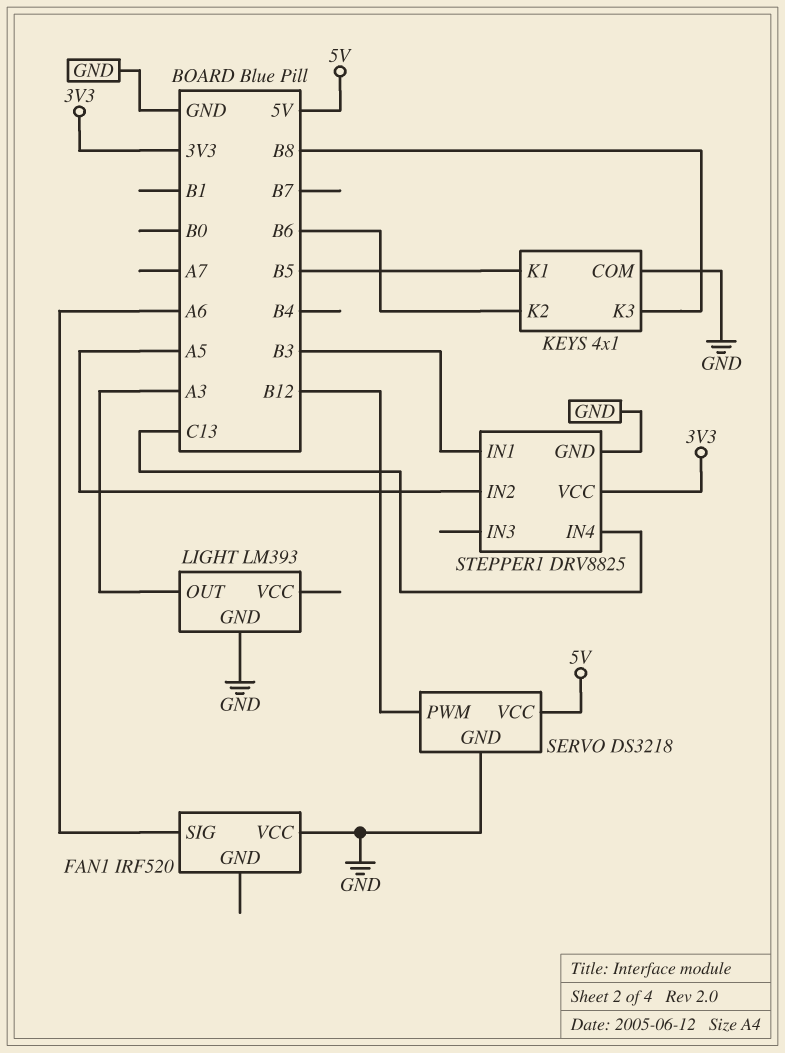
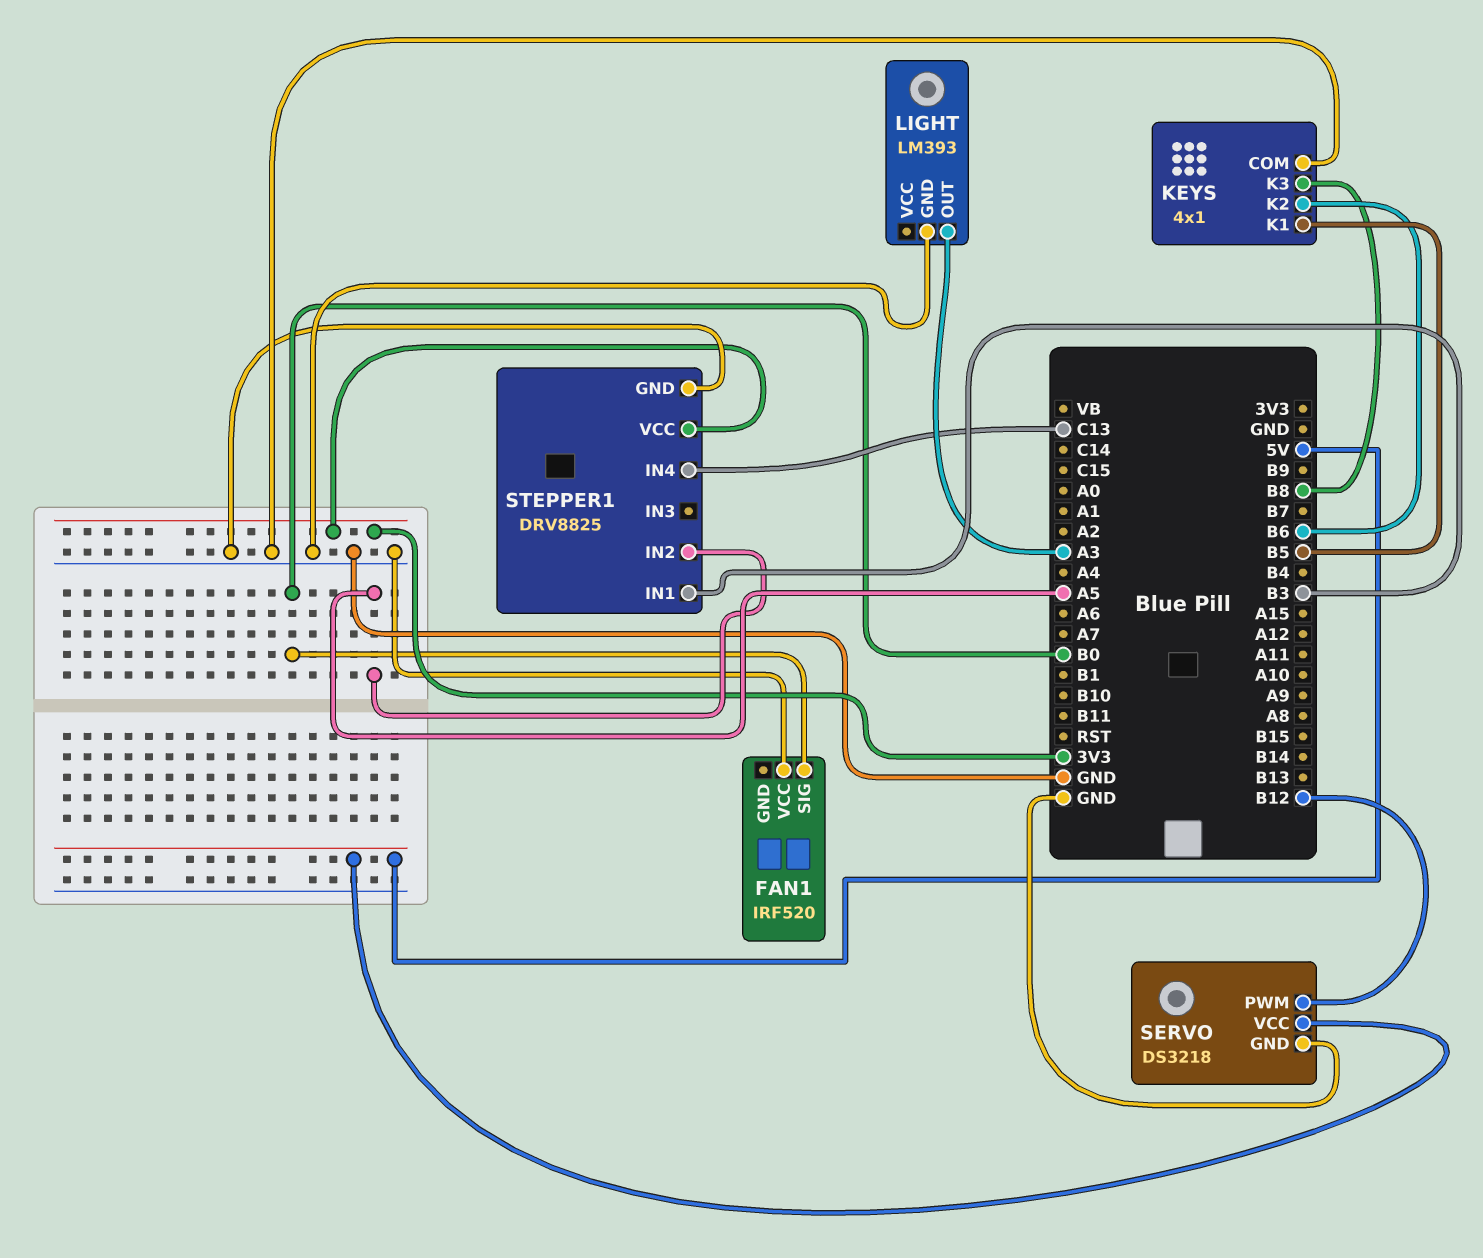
FAN1 pin SIG: A6 -> B0

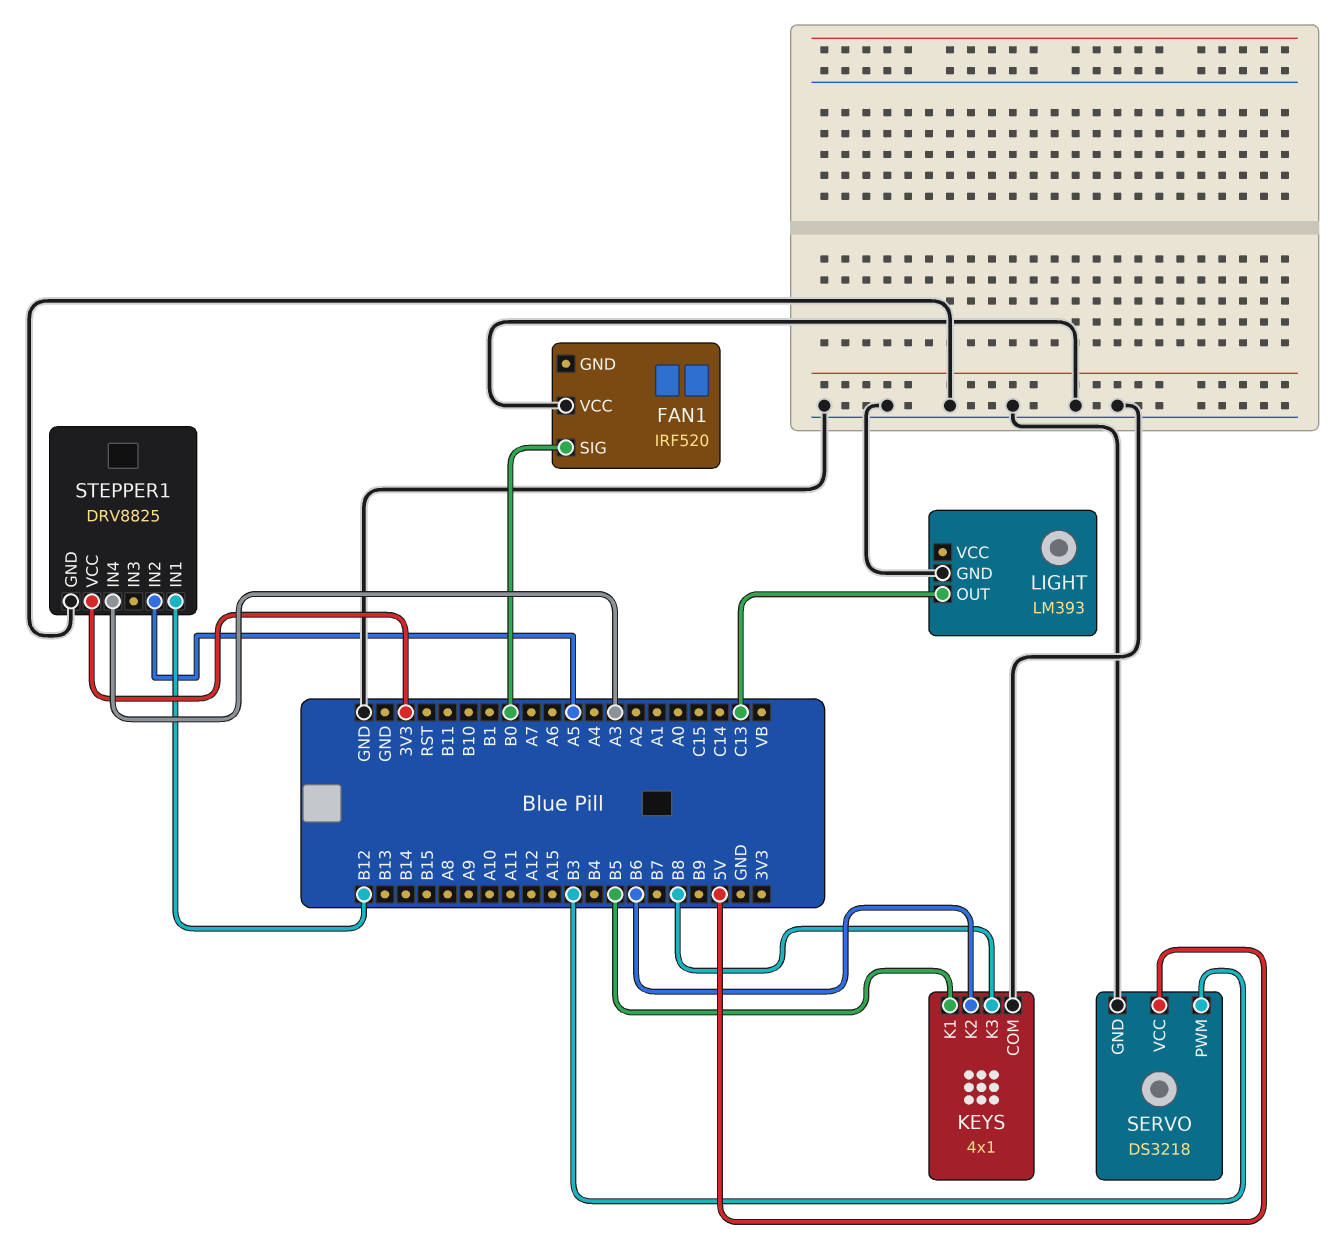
LIGHT pin OUT: A3 -> C13
SERVO pin PWM: B12 -> B3
STEPPER1 pin IN1: B3 -> B12
STEPPER1 pin IN4: C13 -> A3

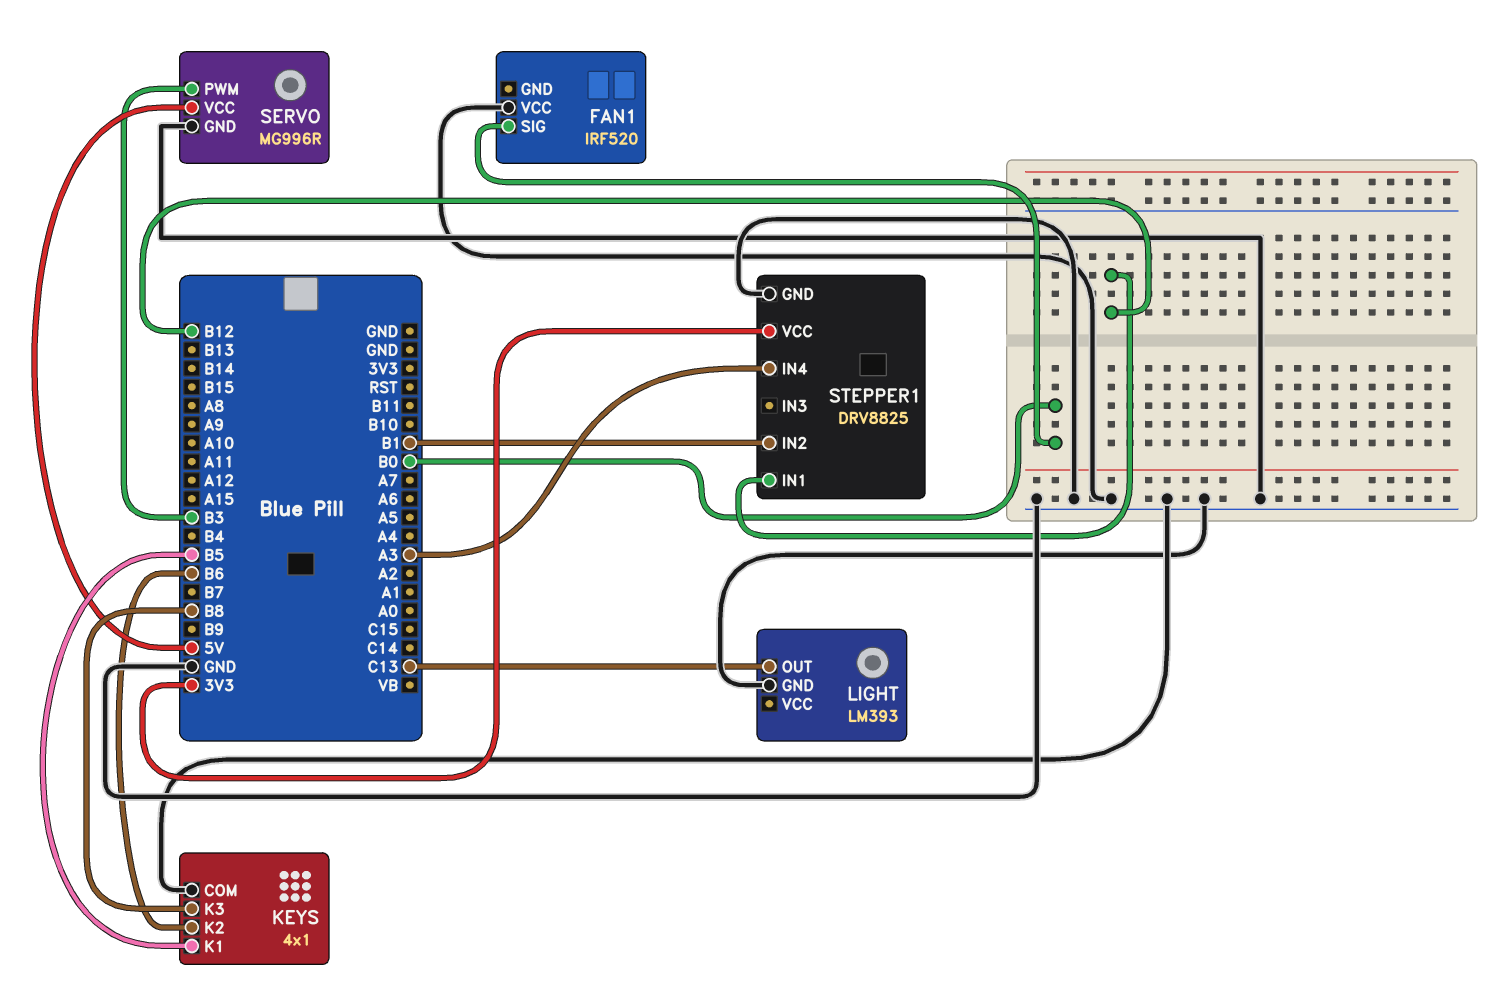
SERVO: DS3218 -> MG996R
STEPPER1 pin IN2: A5 -> B1

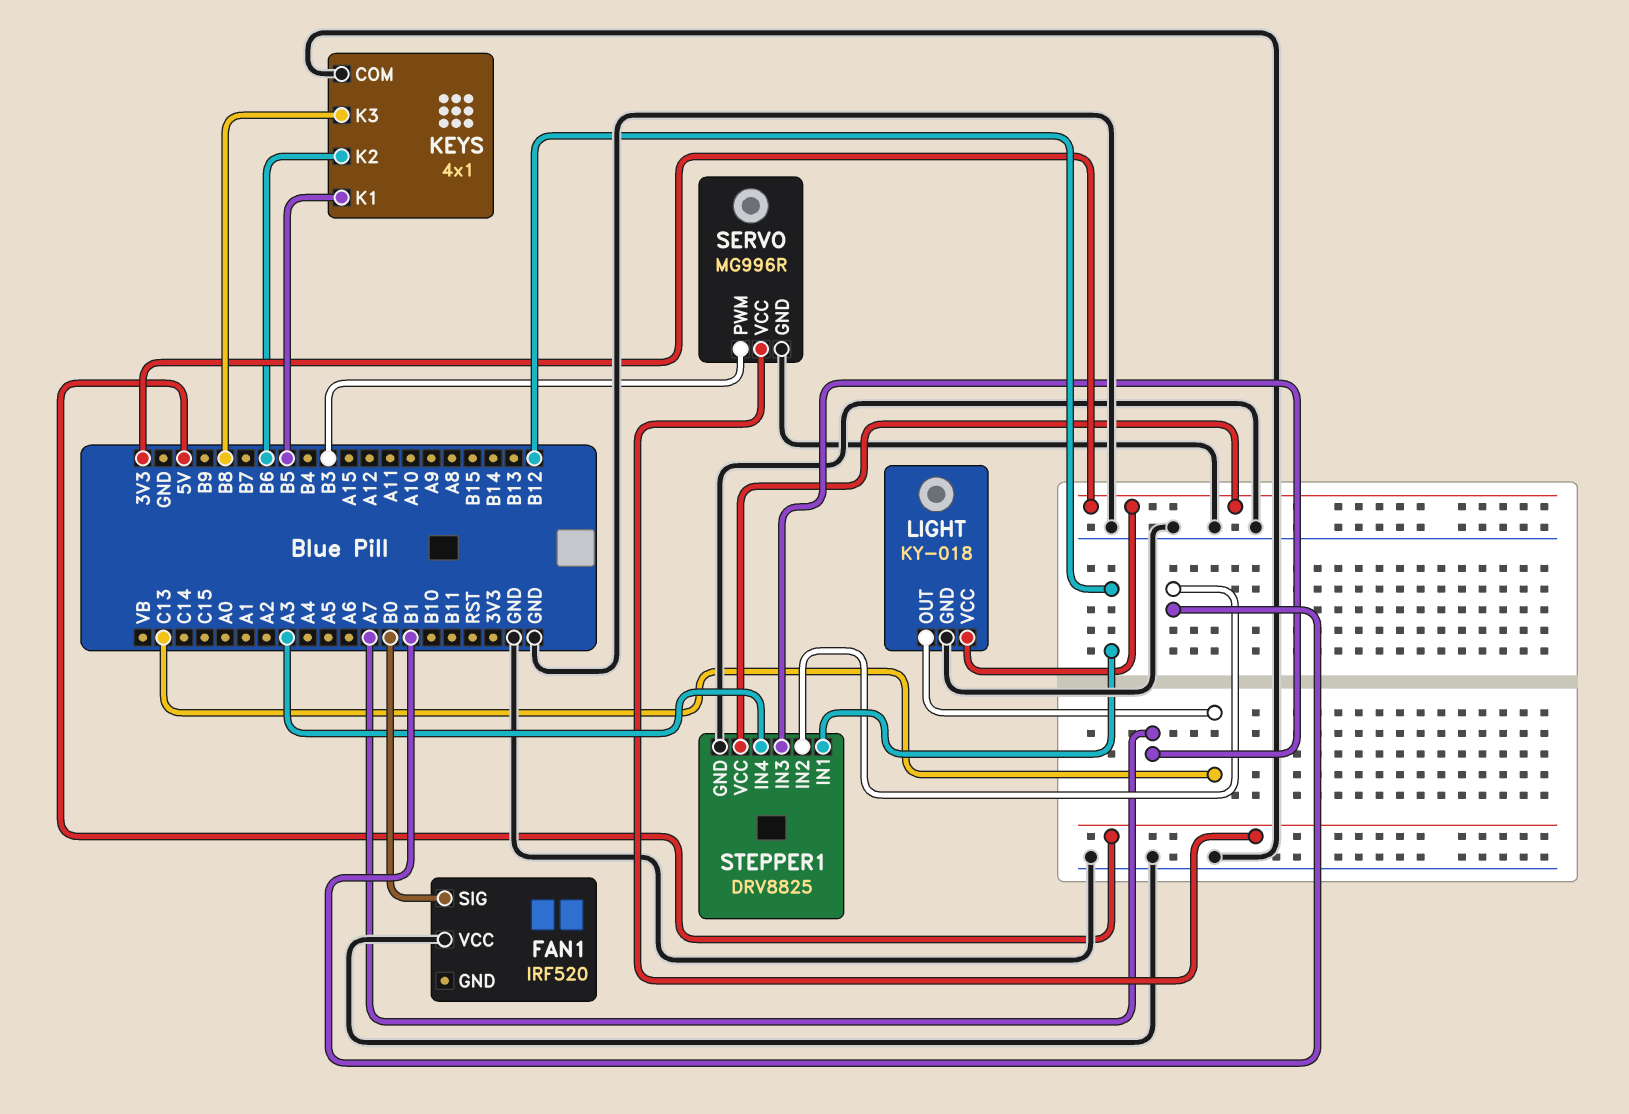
LIGHT: LM393 -> KY-018
LIGHT pin VCC: none -> 3V3
STEPPER1 pin IN3: none -> A7

